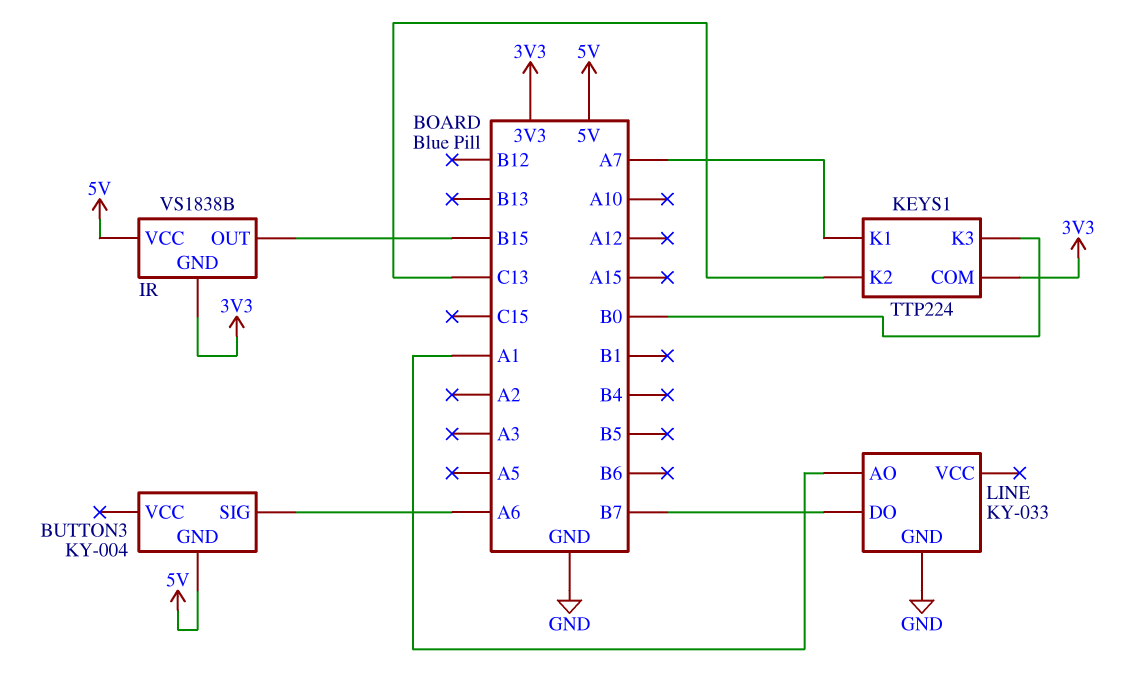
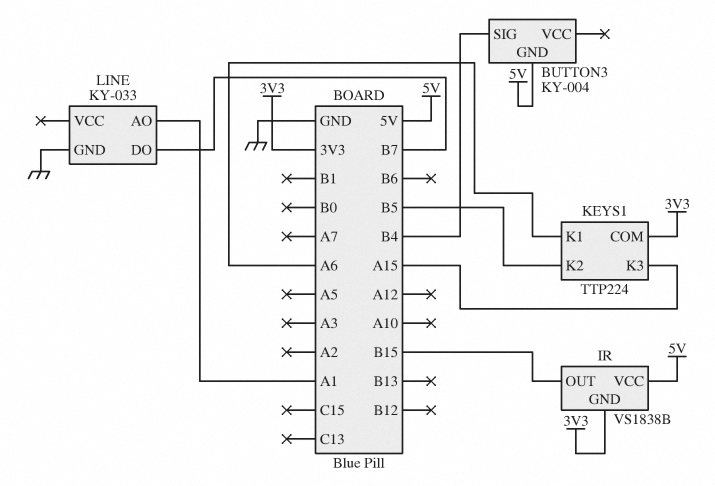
BUTTON3 pin SIG: A6 -> B4
KEYS1 pin K1: A7 -> A6
KEYS1 pin K2: C13 -> B5
KEYS1 pin K3: B0 -> A15

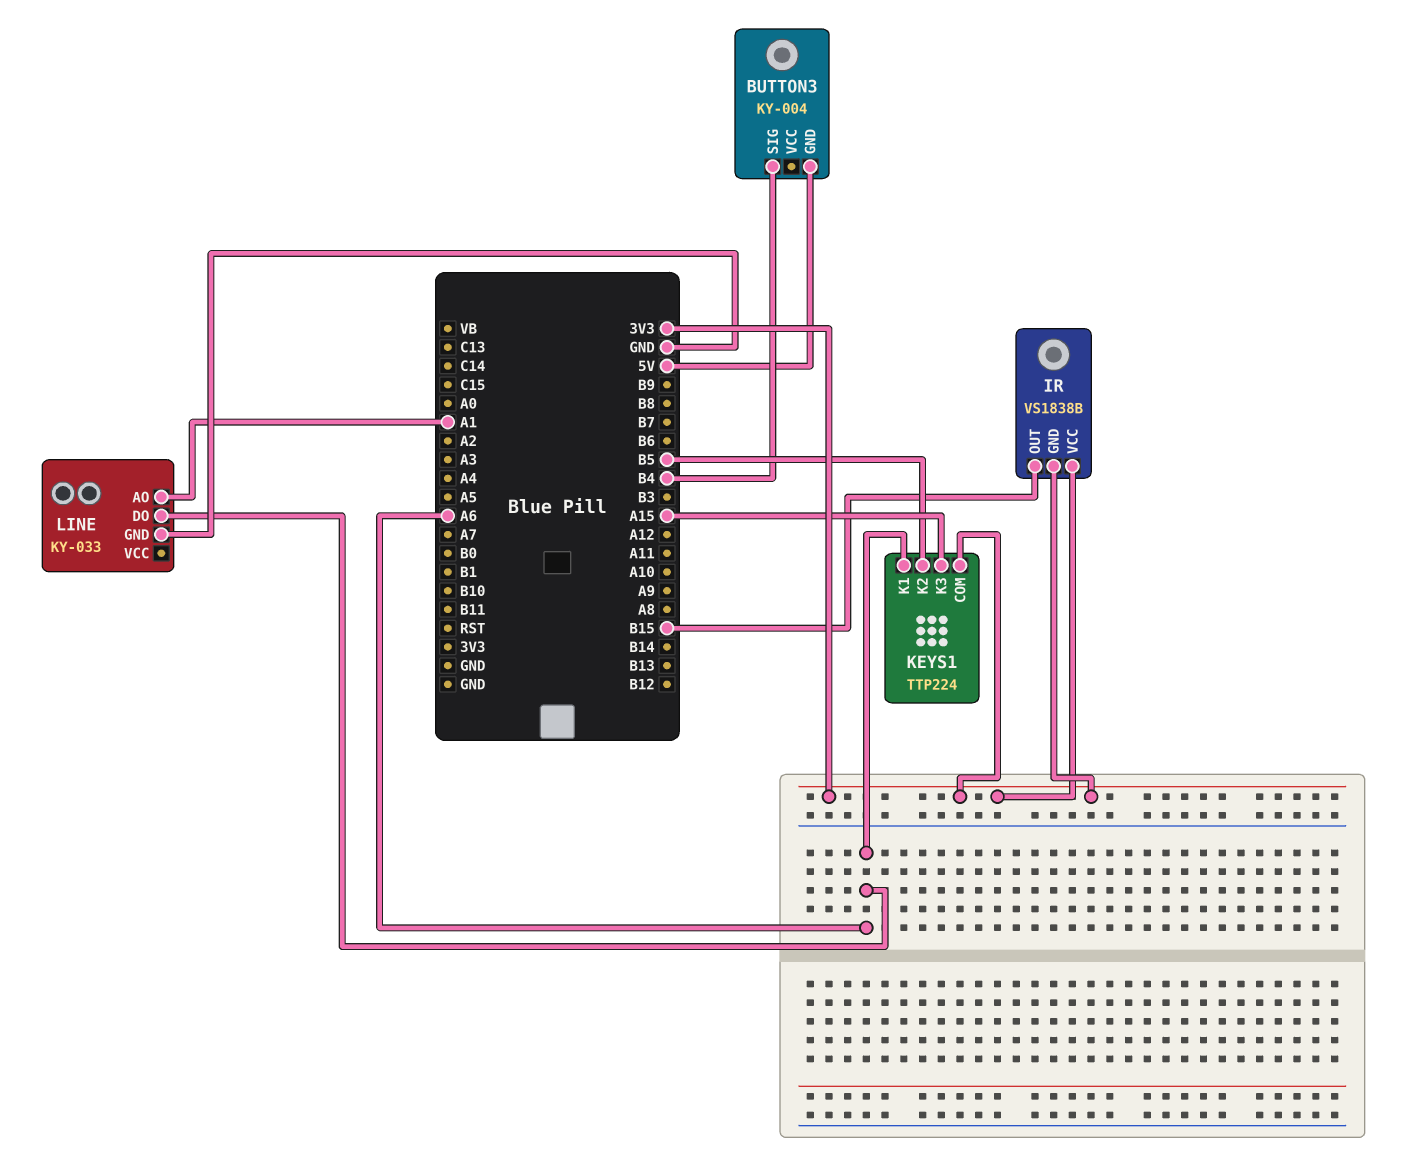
IR pin VCC: 5V -> 3V3
LINE pin DO: B7 -> A6

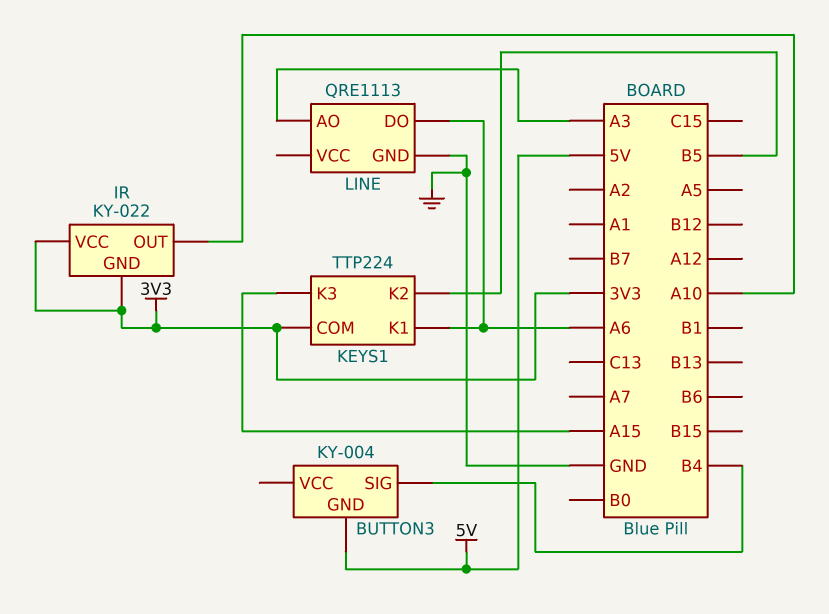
IR: VS1838B -> KY-022
IR pin OUT: B15 -> A10
LINE: KY-033 -> QRE1113
LINE pin AO: A1 -> A3

